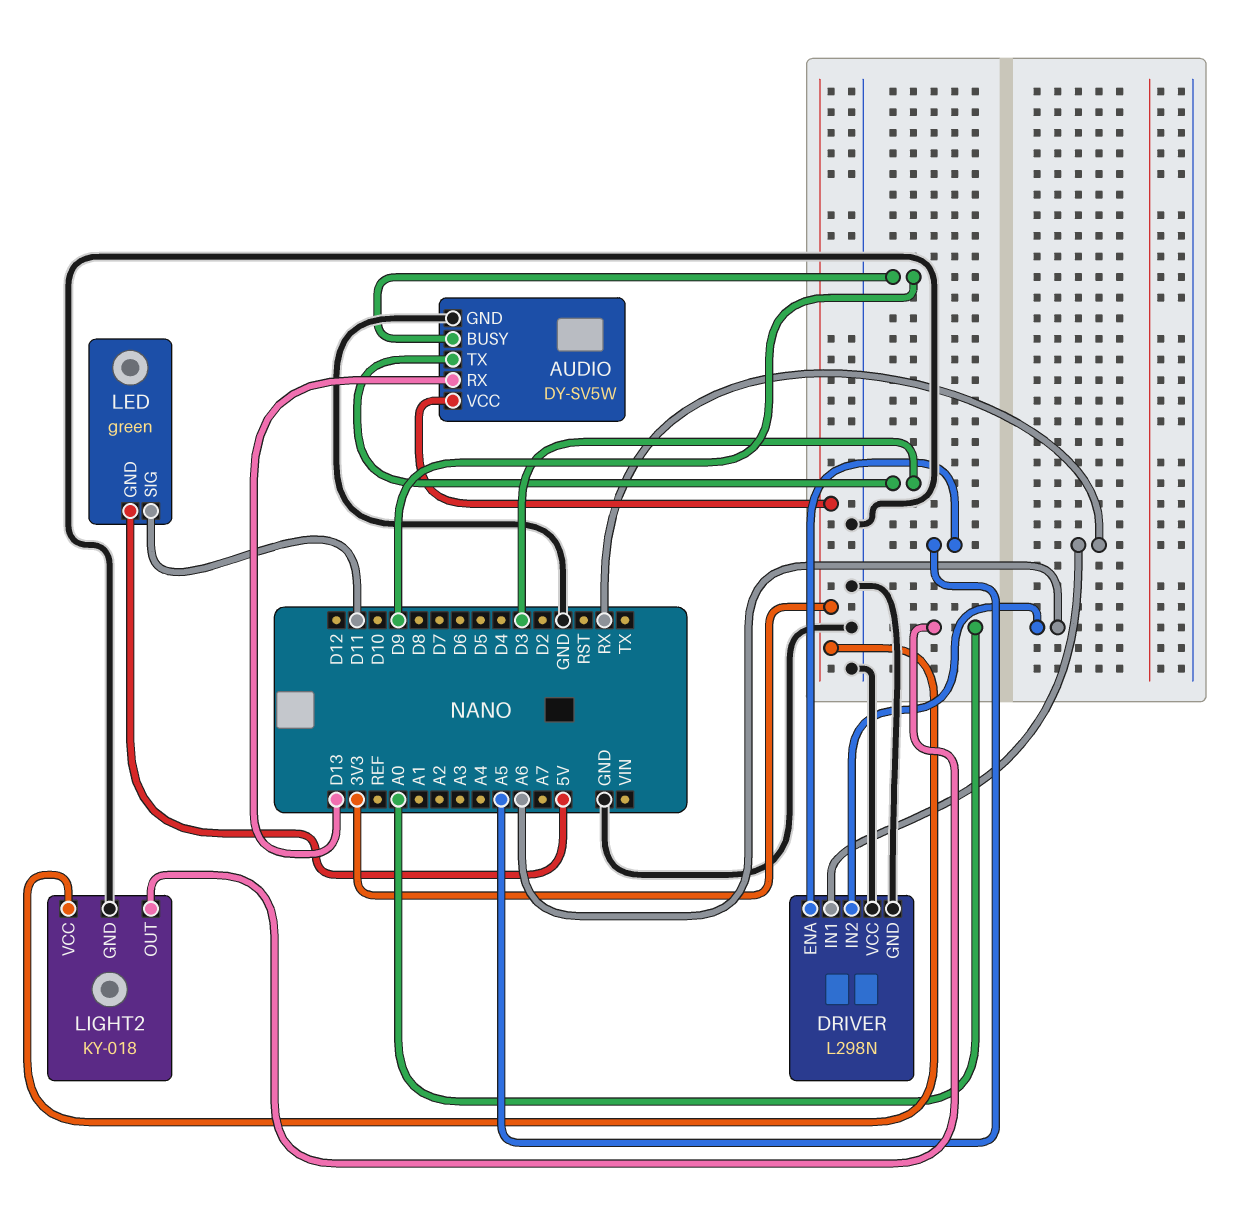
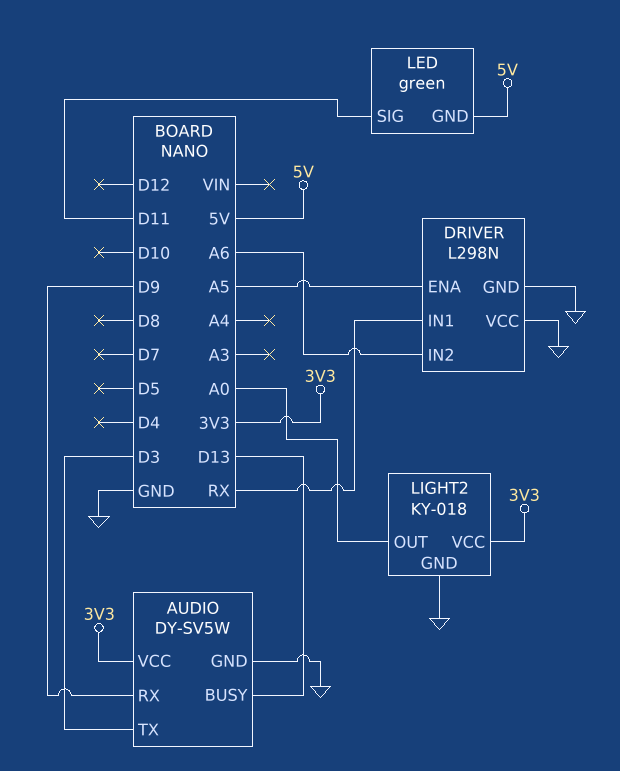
AUDIO pin BUSY: D9 -> D13
AUDIO pin RX: D13 -> D9

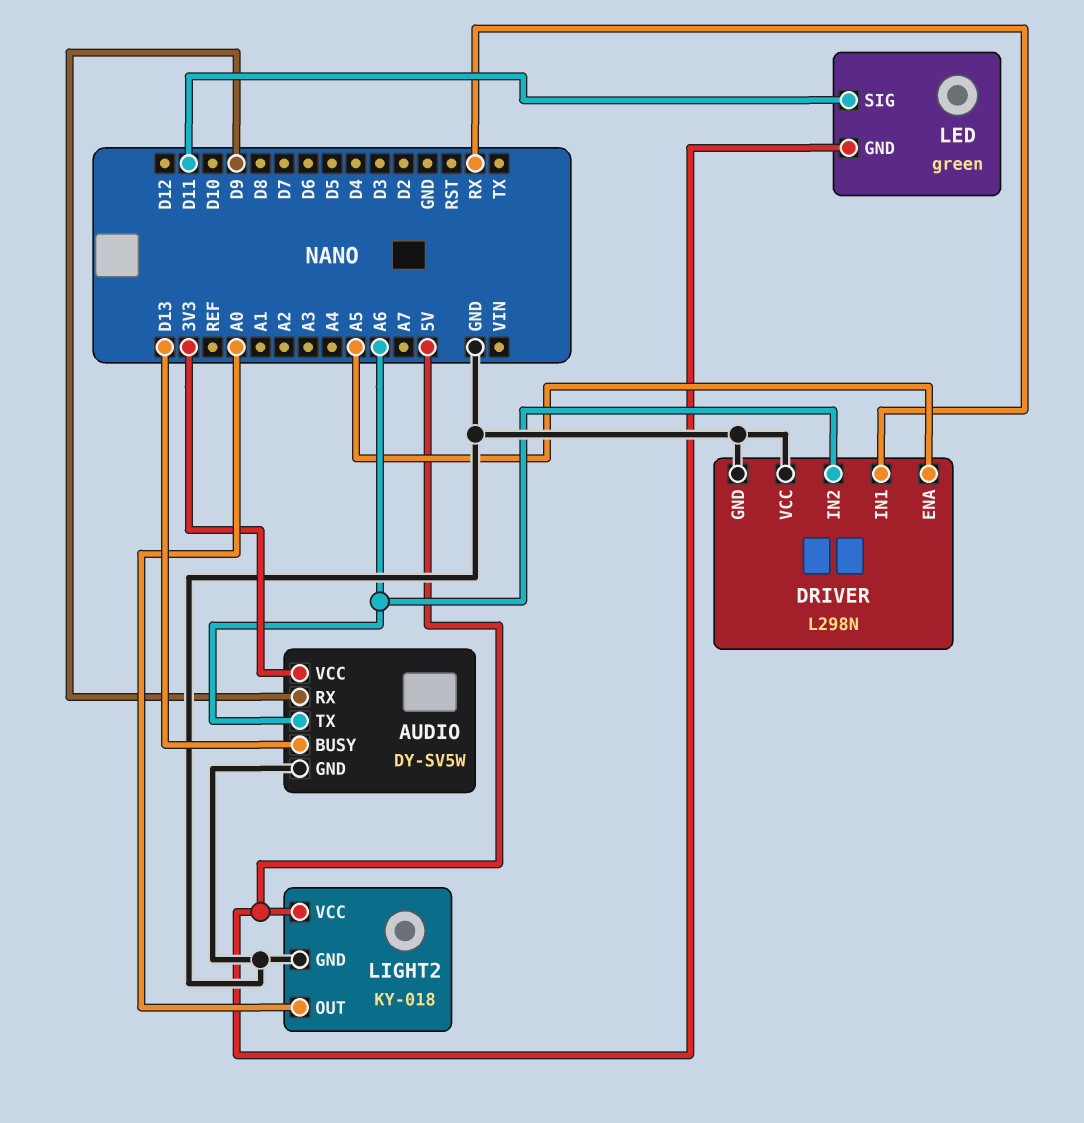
AUDIO pin TX: D3 -> A6
LIGHT2 pin VCC: 3V3 -> 5V

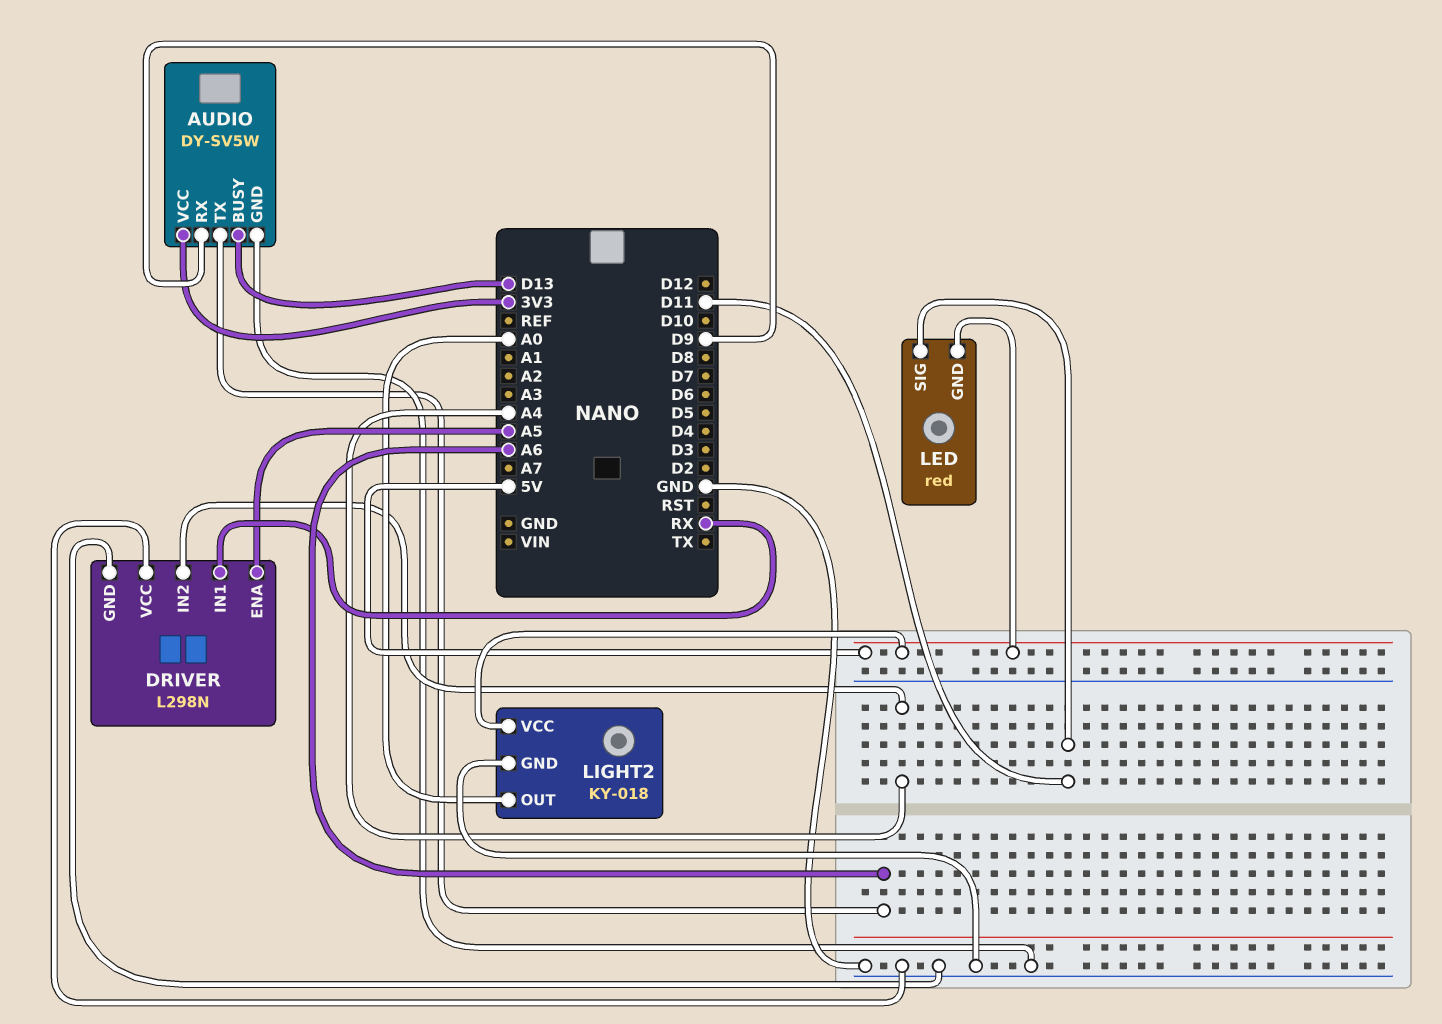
DRIVER pin IN2: A6 -> A4
LED: green -> red

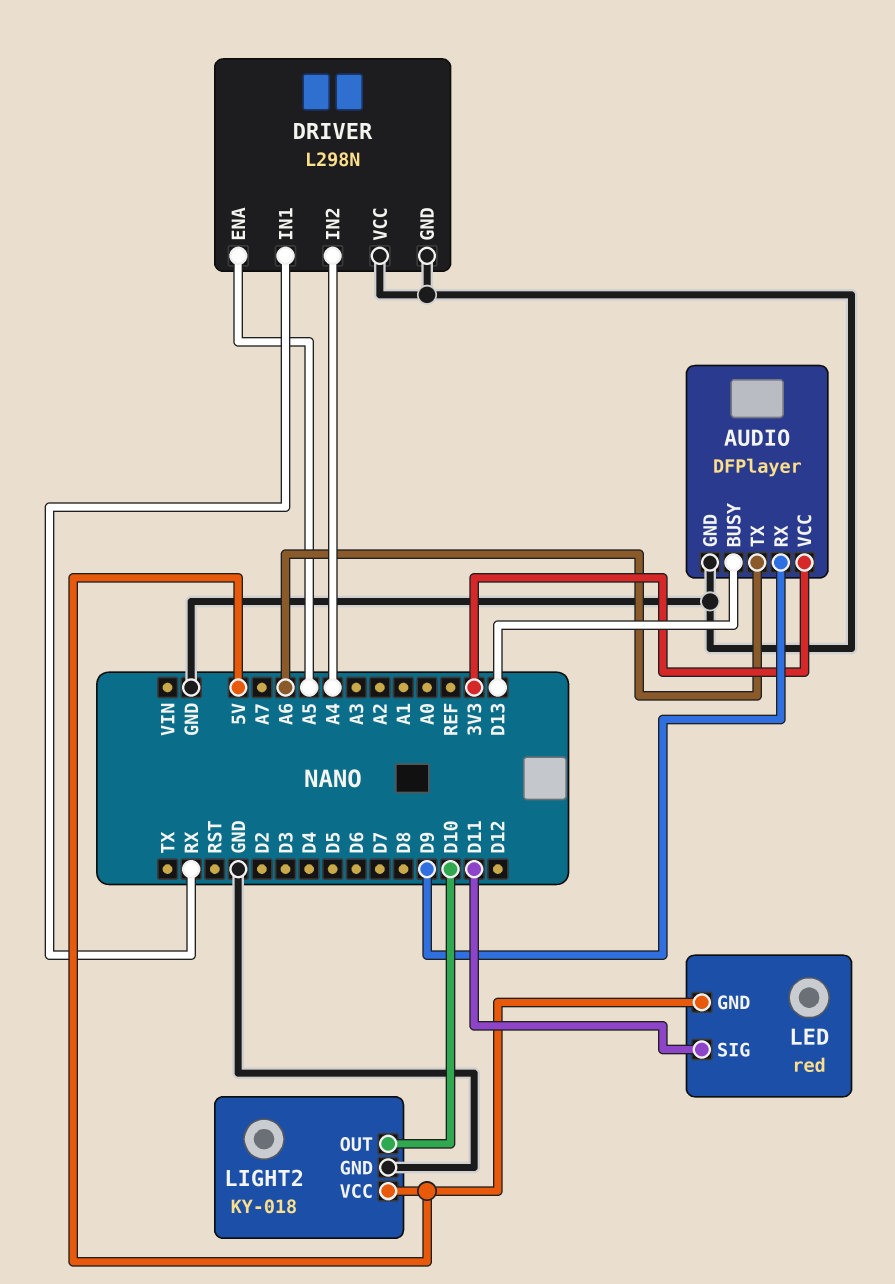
AUDIO: DY-SV5W -> DFPlayer
LIGHT2 pin OUT: A0 -> D10

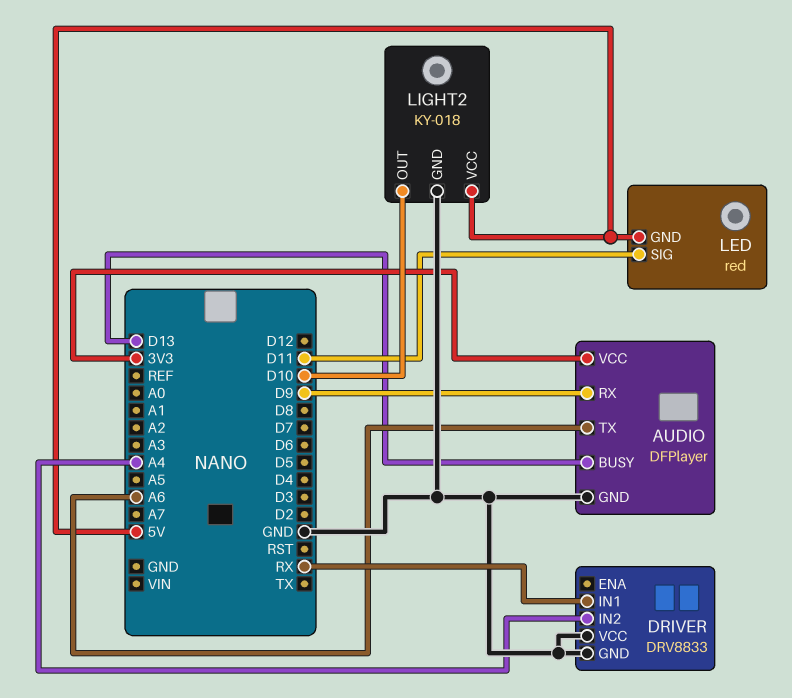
DRIVER: L298N -> DRV8833
DRIVER pin ENA: A5 -> none

